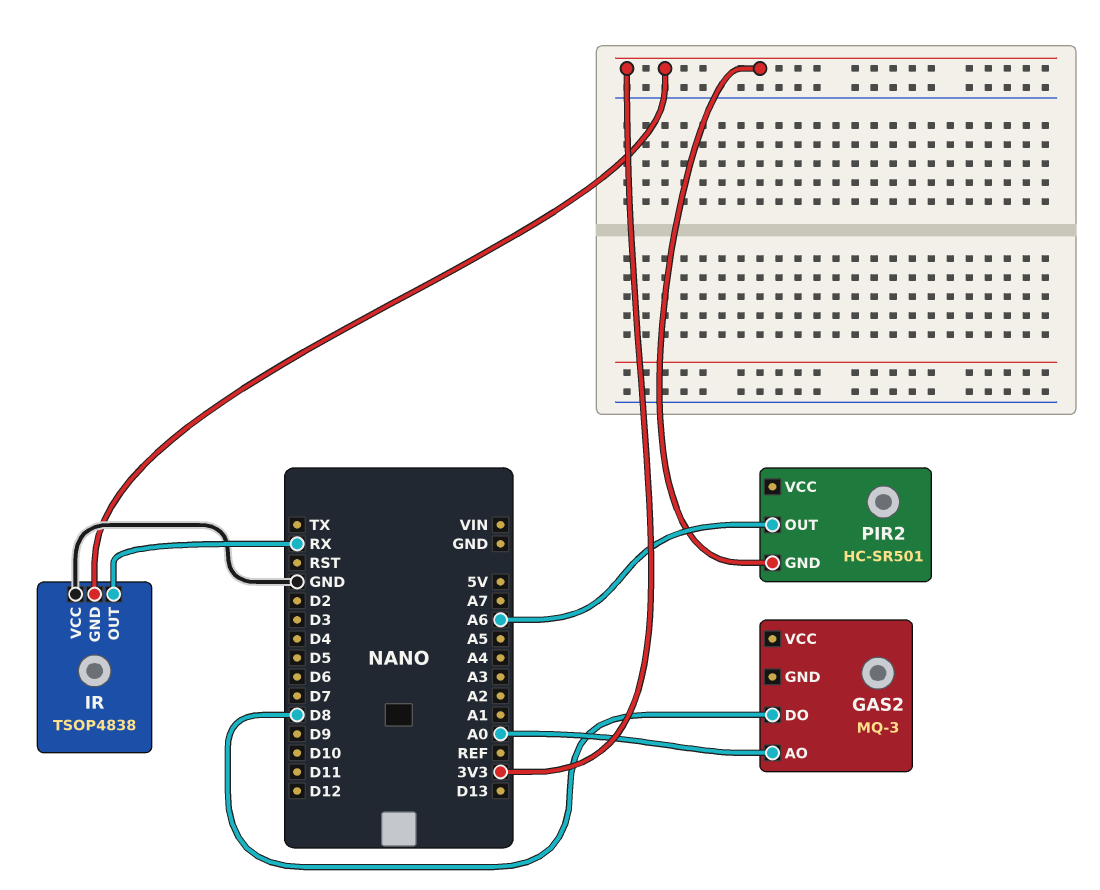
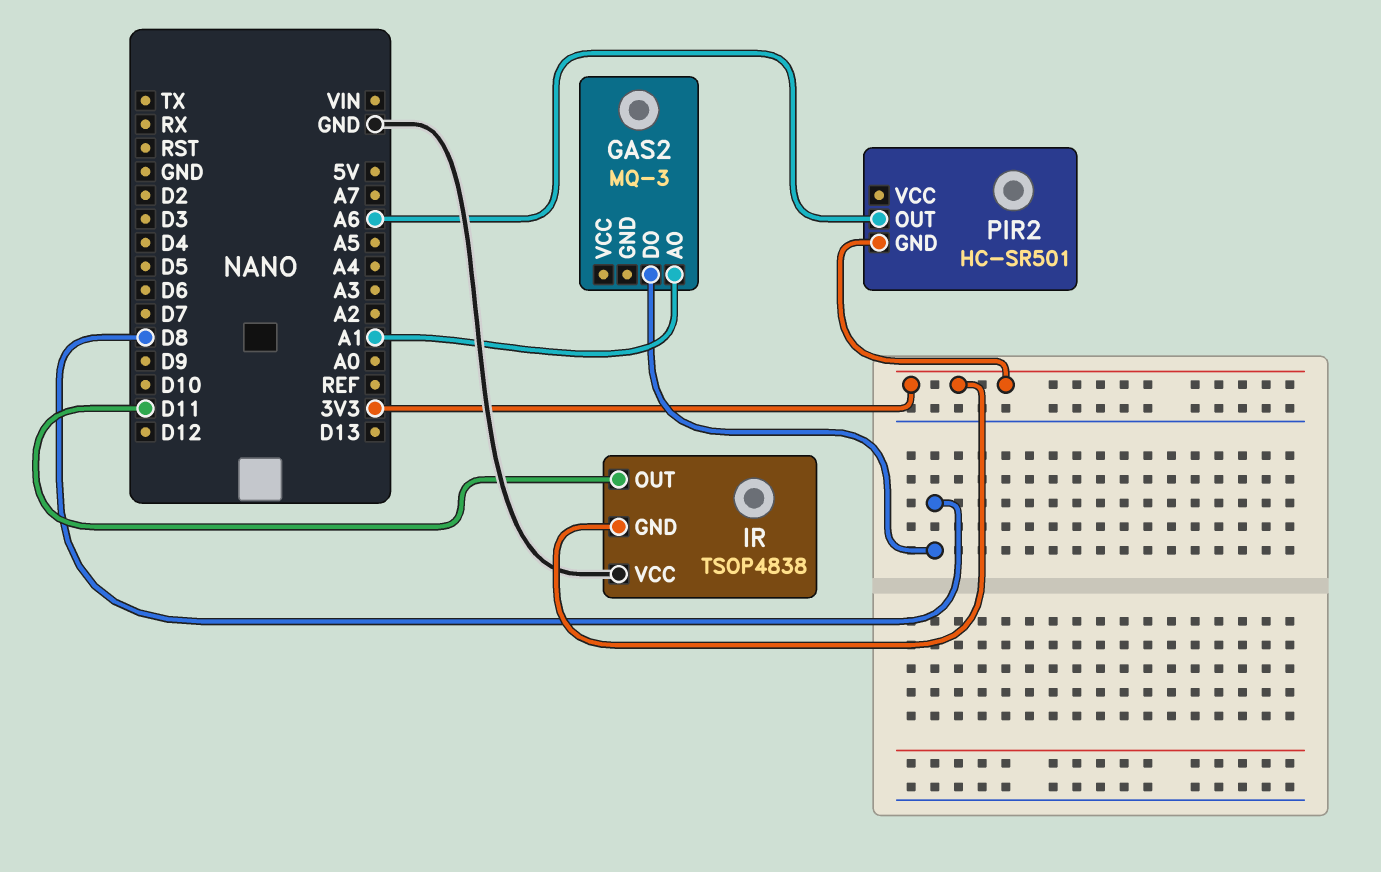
GAS2 pin AO: A0 -> A1
IR pin OUT: RX -> D11

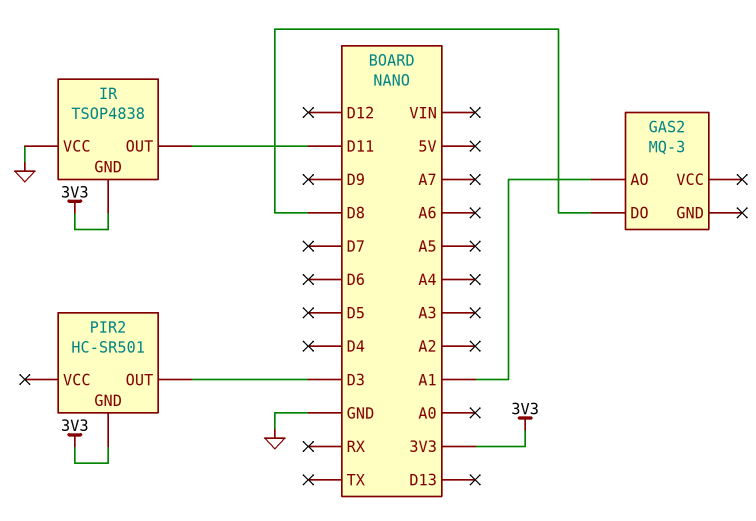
PIR2 pin OUT: A6 -> D3

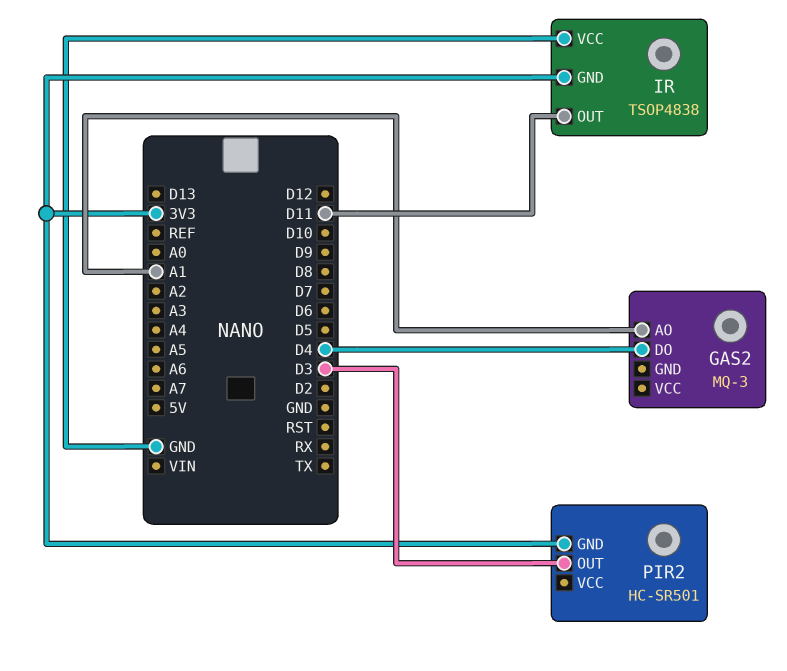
GAS2 pin DO: D8 -> D4

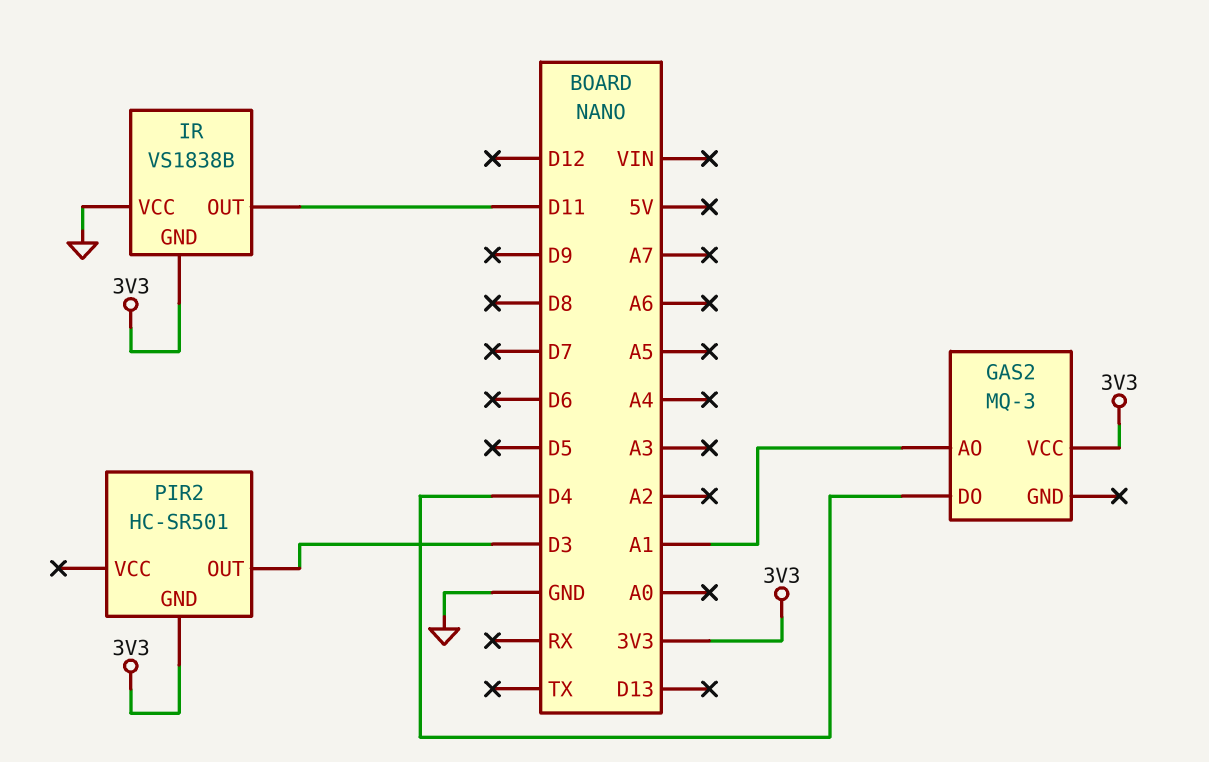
GAS2 pin VCC: none -> 3V3
IR: TSOP4838 -> VS1838B

